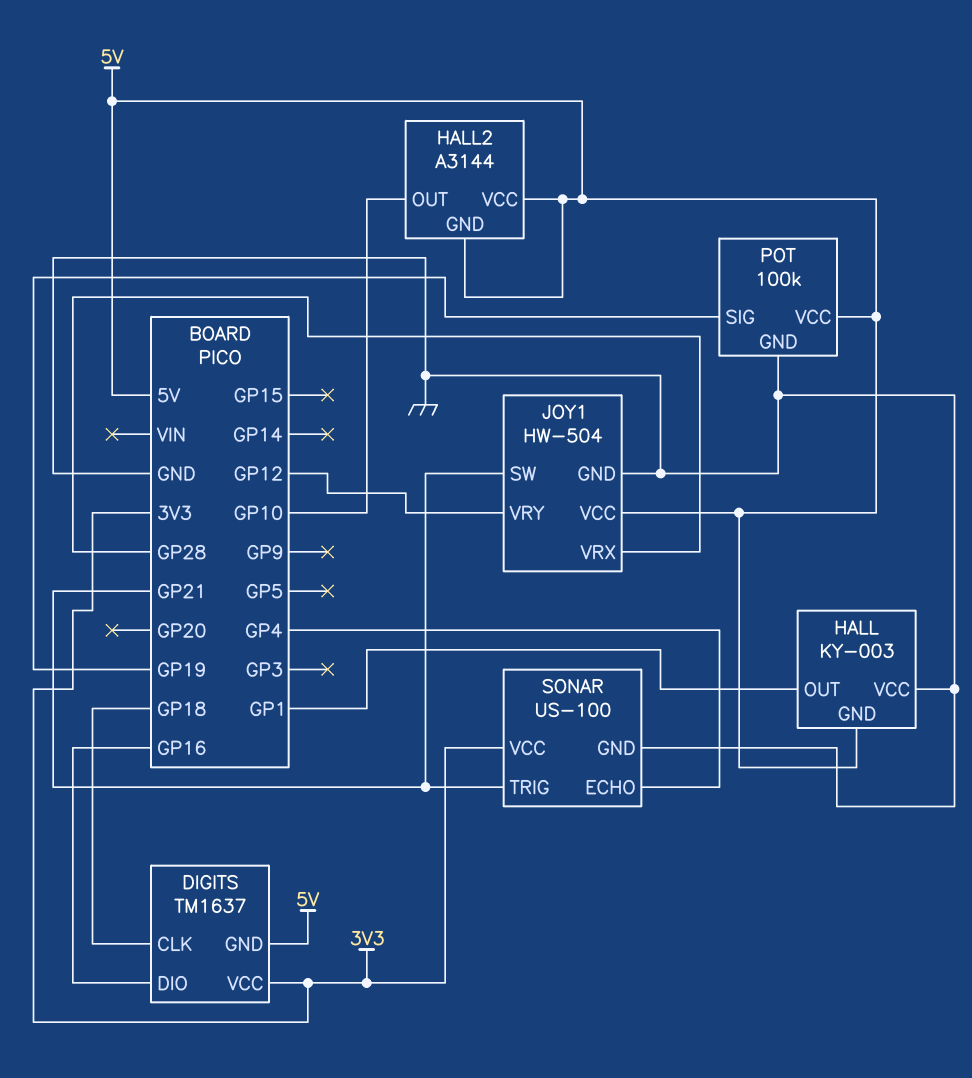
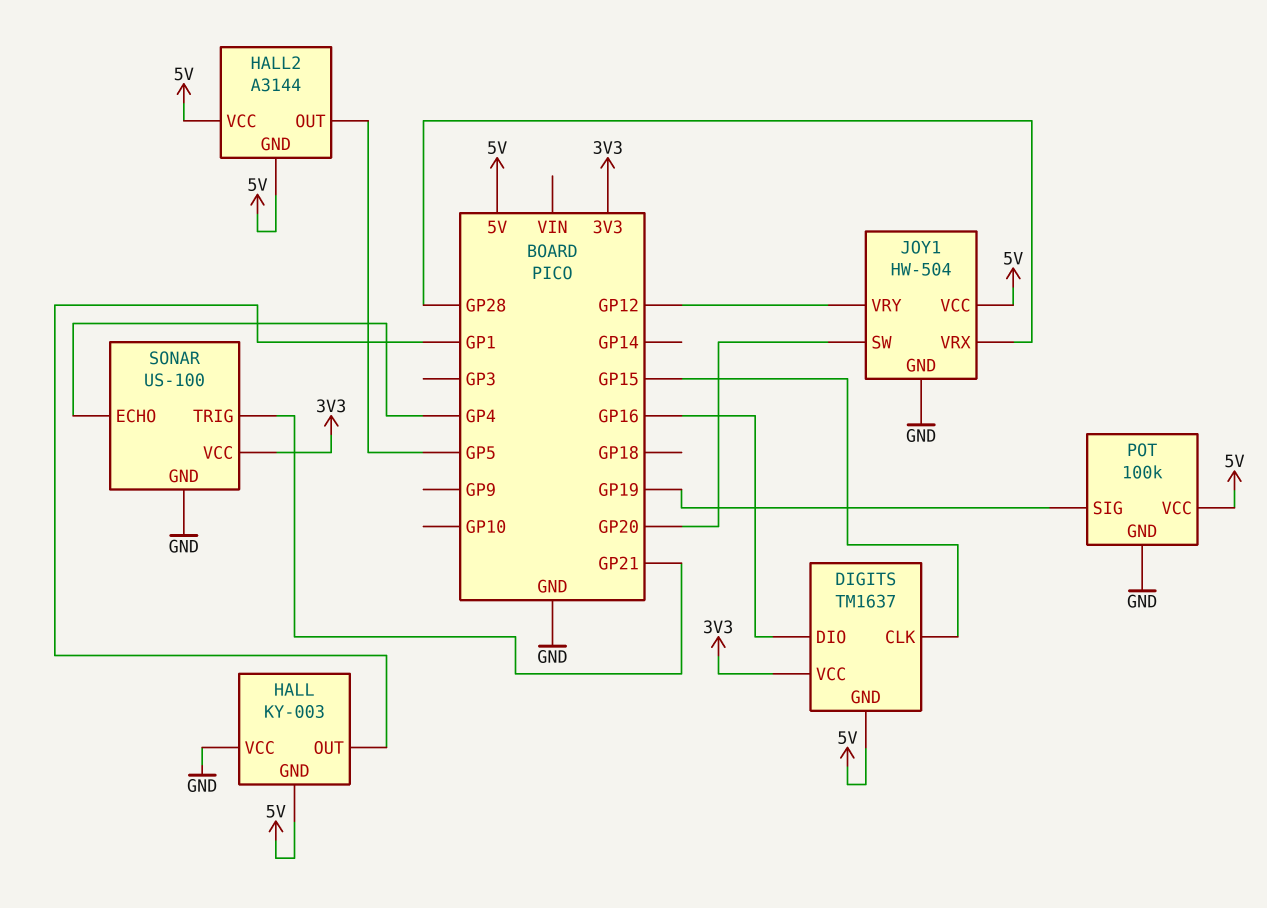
DIGITS pin CLK: GP18 -> GP15
HALL2 pin OUT: GP10 -> GP5
JOY1 pin SW: GP21 -> GP20

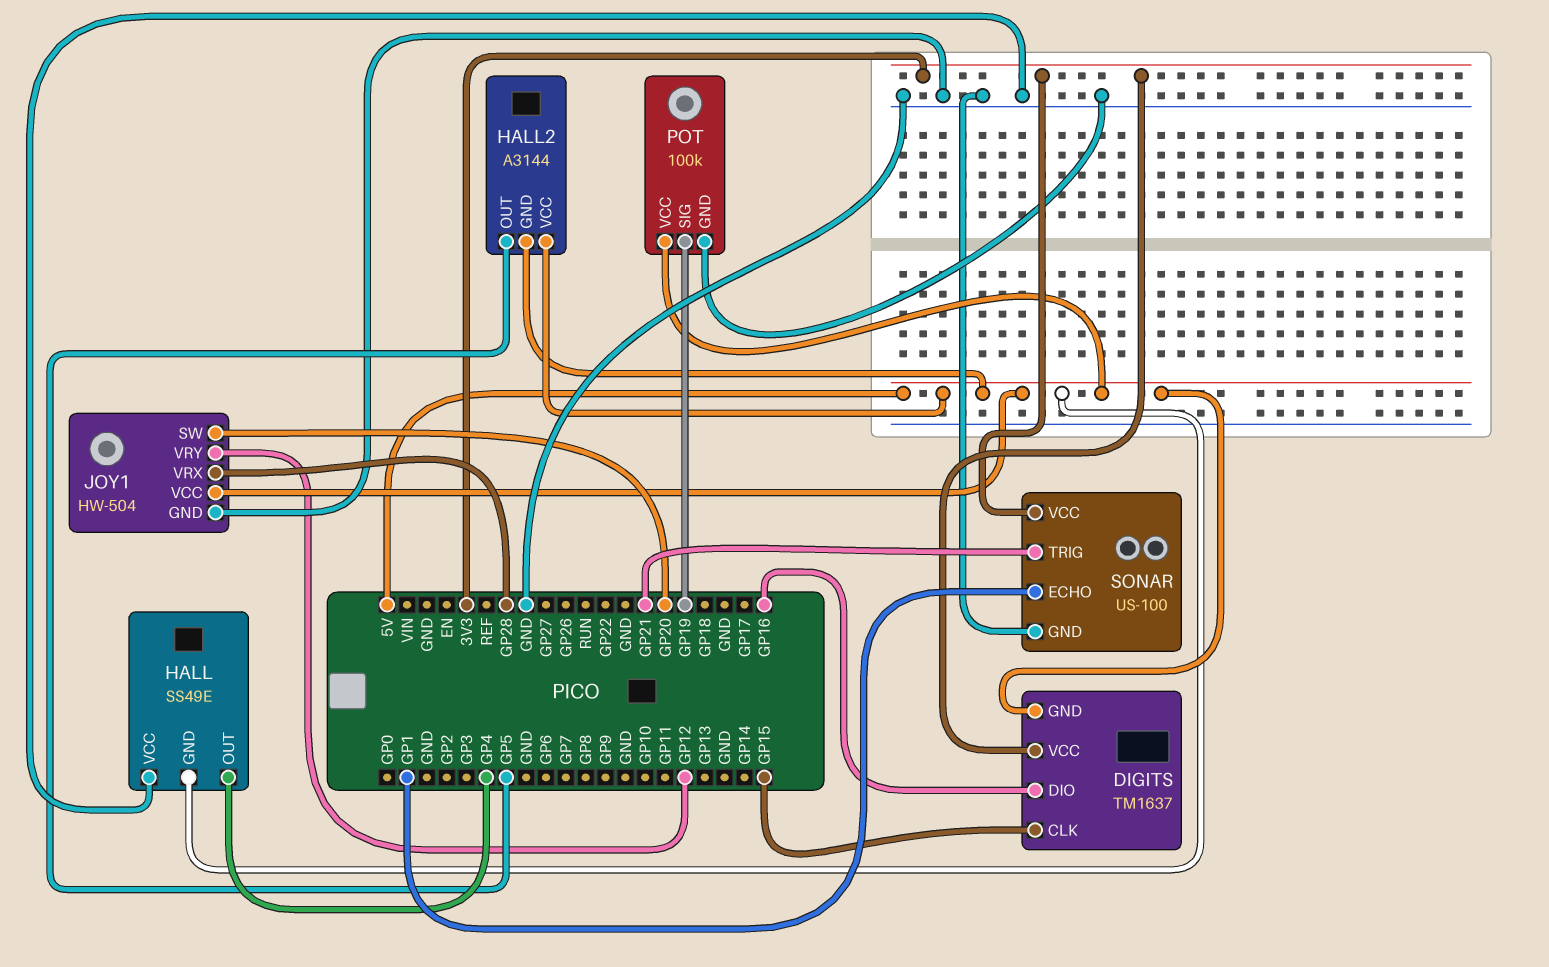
HALL: KY-003 -> SS49E
HALL pin OUT: GP1 -> GP4
SONAR pin ECHO: GP4 -> GP1

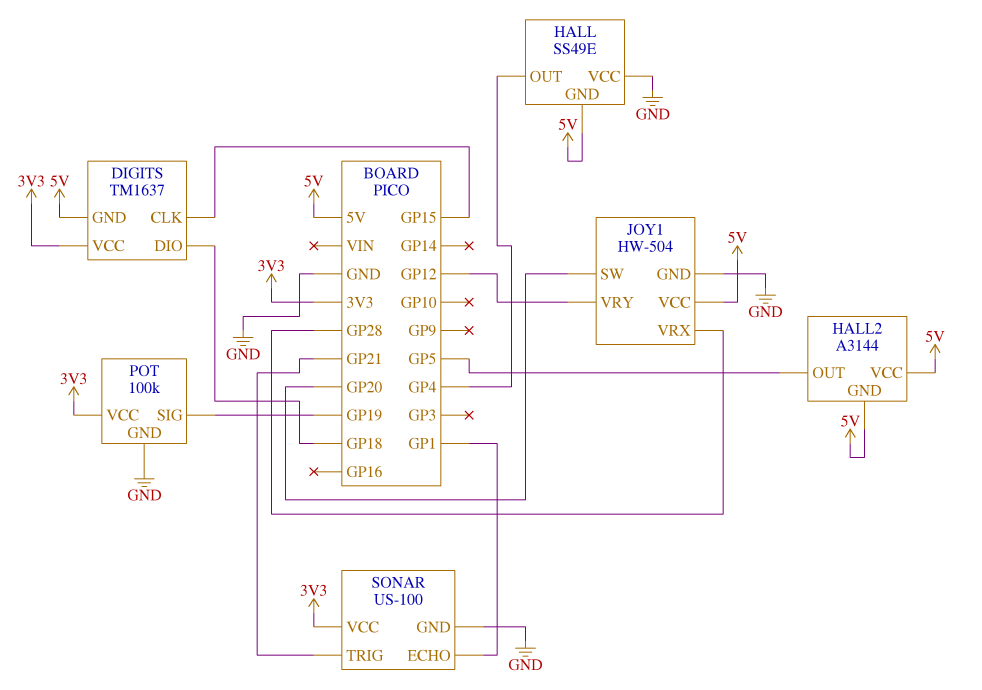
DIGITS pin DIO: GP16 -> GP18
POT pin VCC: 5V -> 3V3

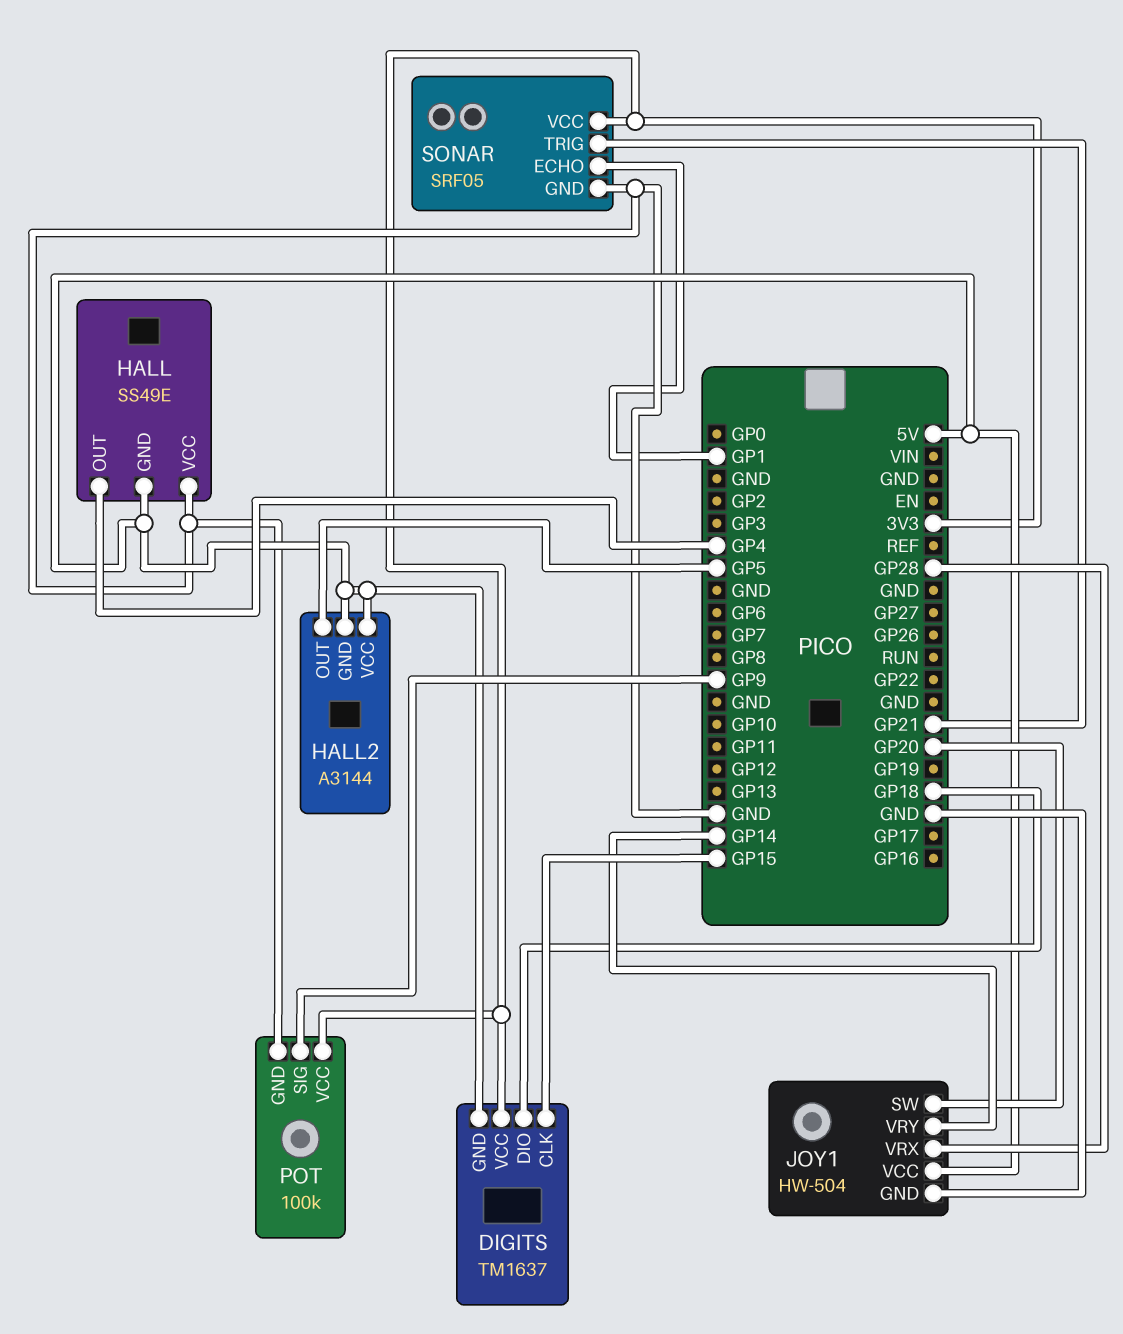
JOY1 pin VRY: GP12 -> GP14
POT pin SIG: GP19 -> GP9
SONAR: US-100 -> SRF05

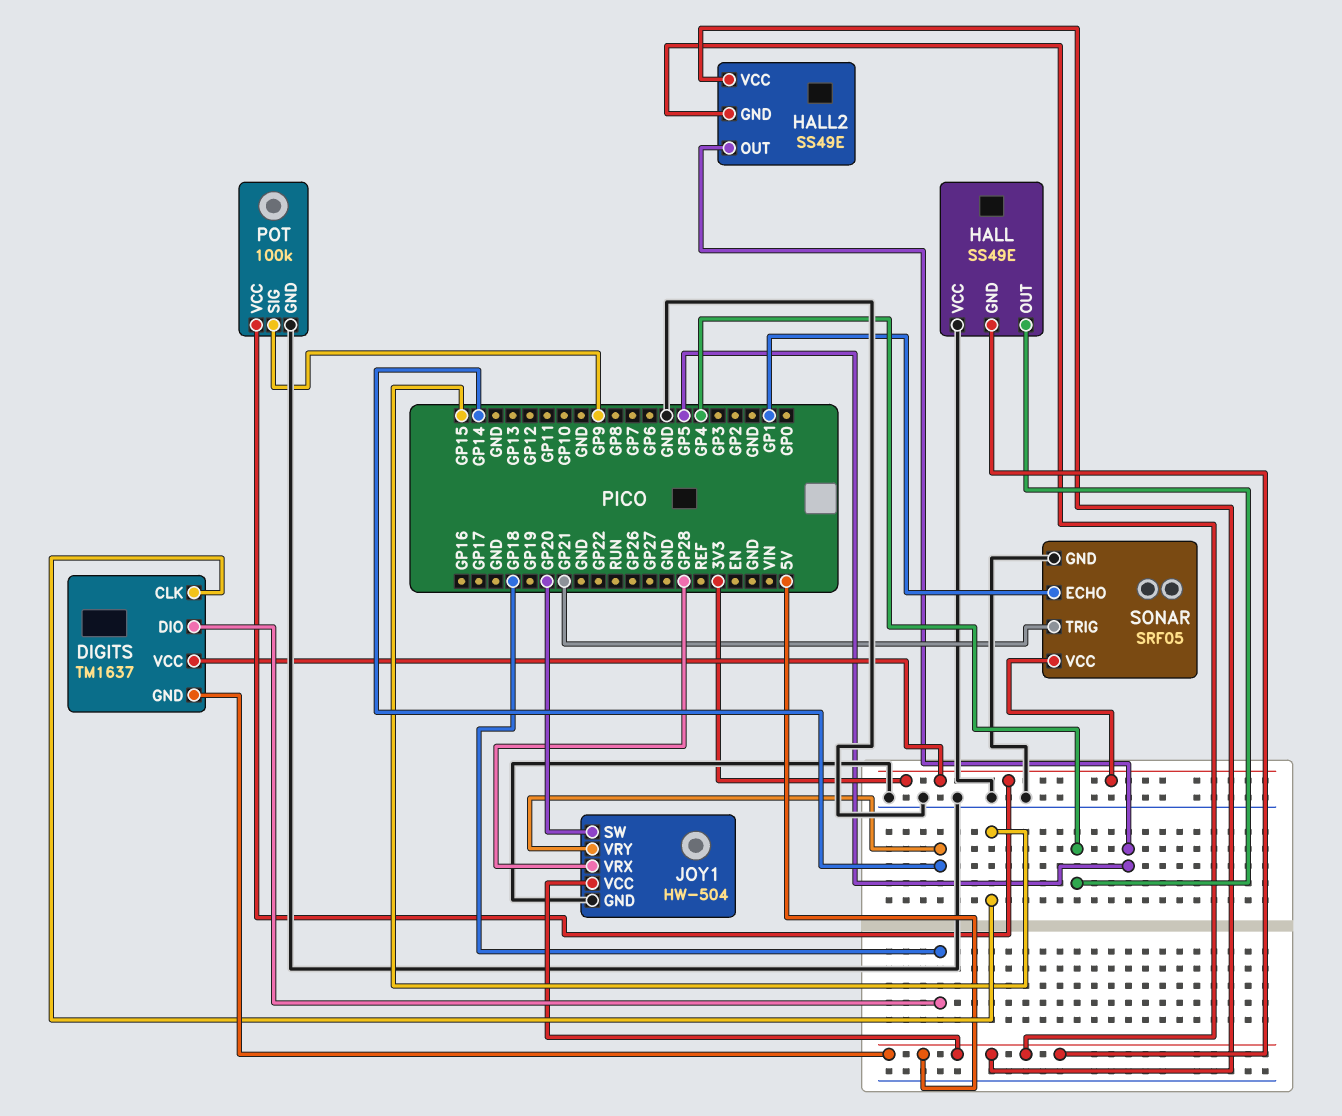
HALL2: A3144 -> SS49E

